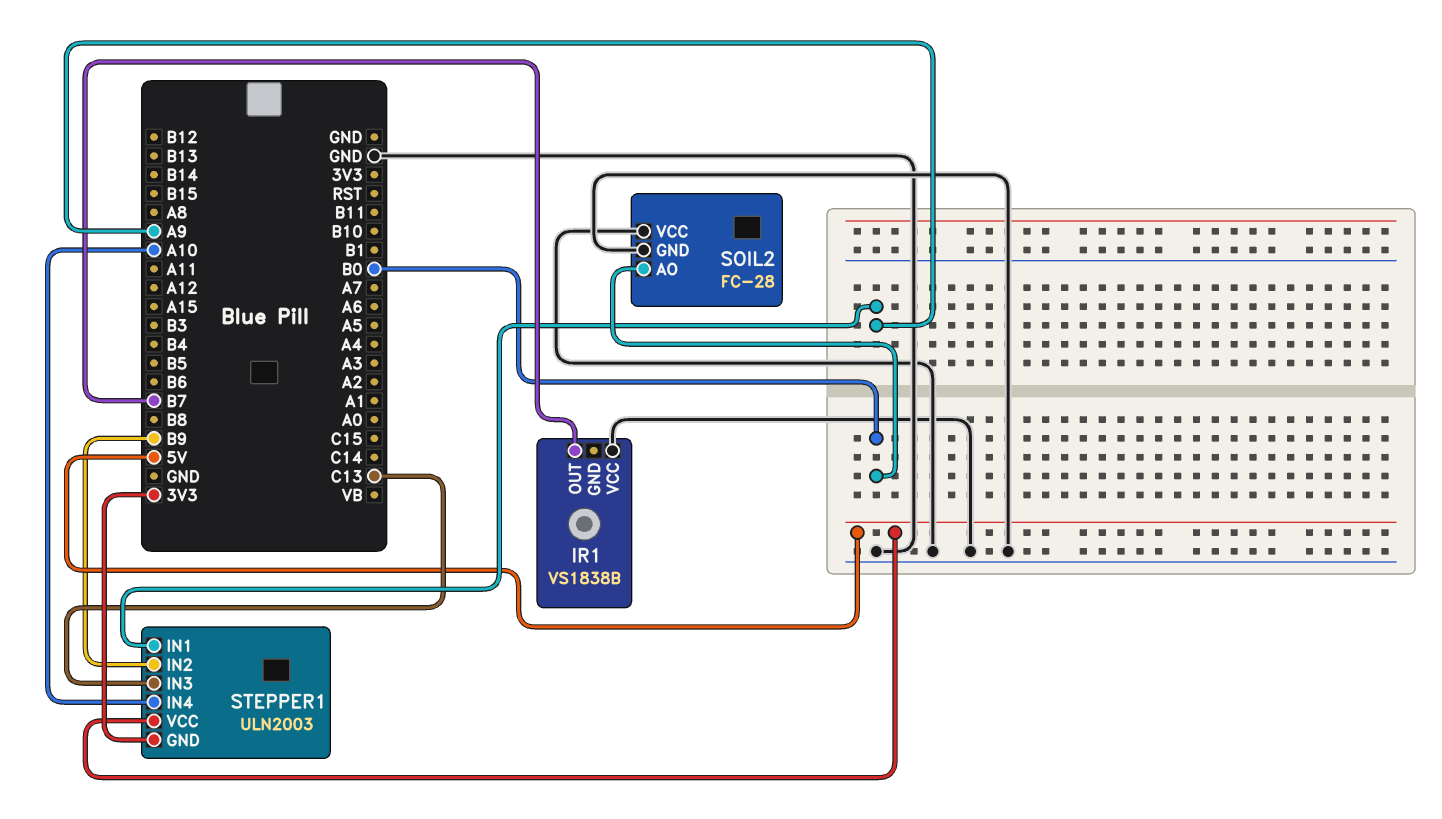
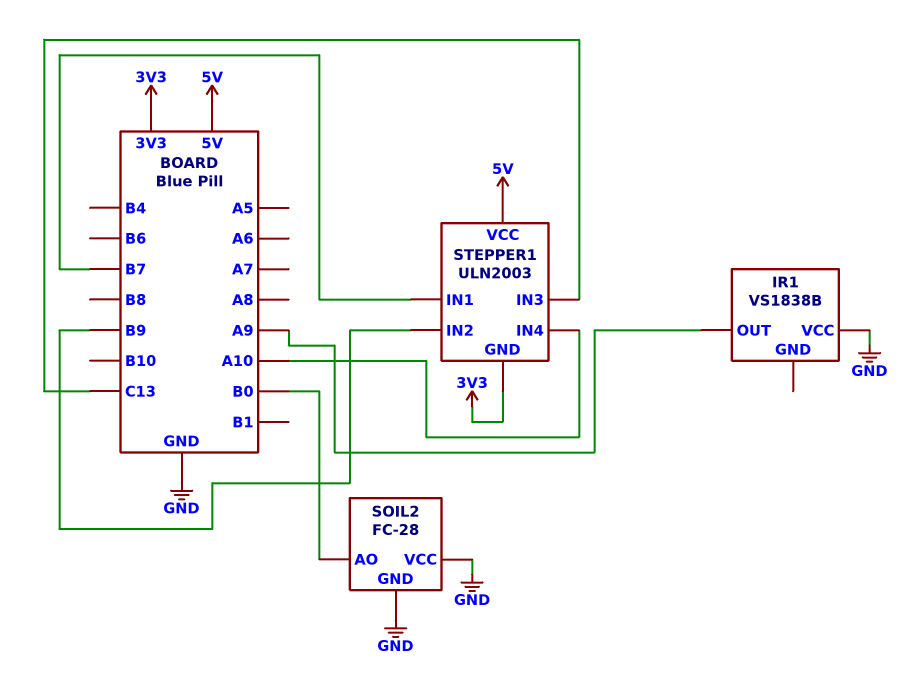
IR1 pin OUT: B7 -> A9
STEPPER1 pin IN1: A9 -> B7

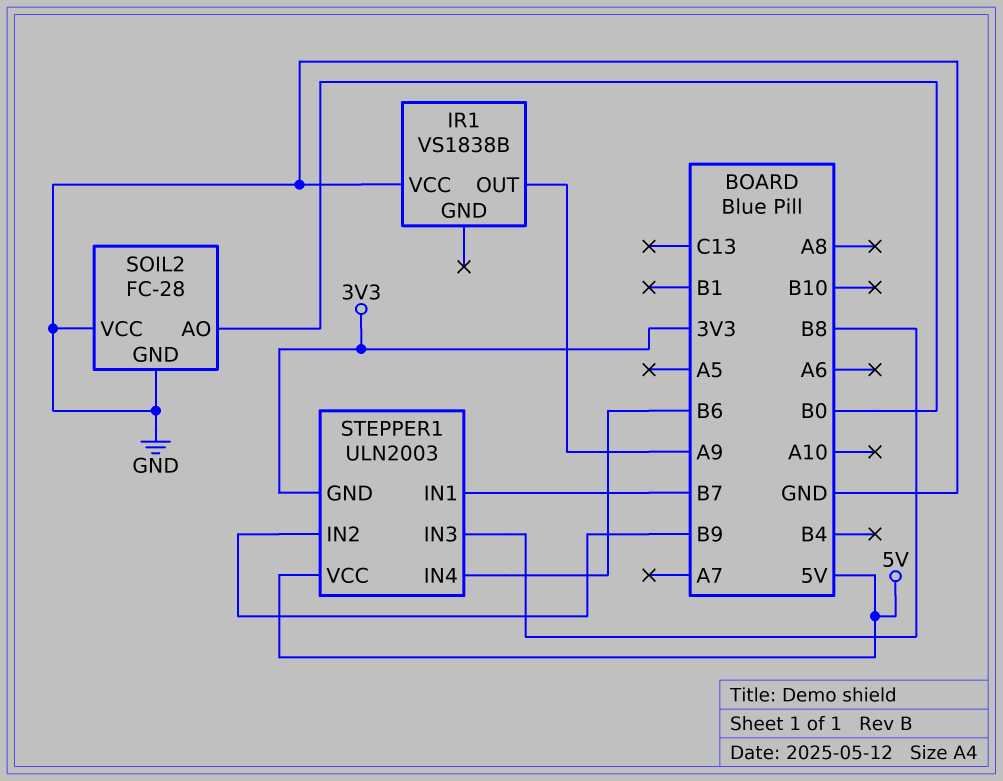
STEPPER1 pin IN3: C13 -> B8
STEPPER1 pin IN4: A10 -> B6

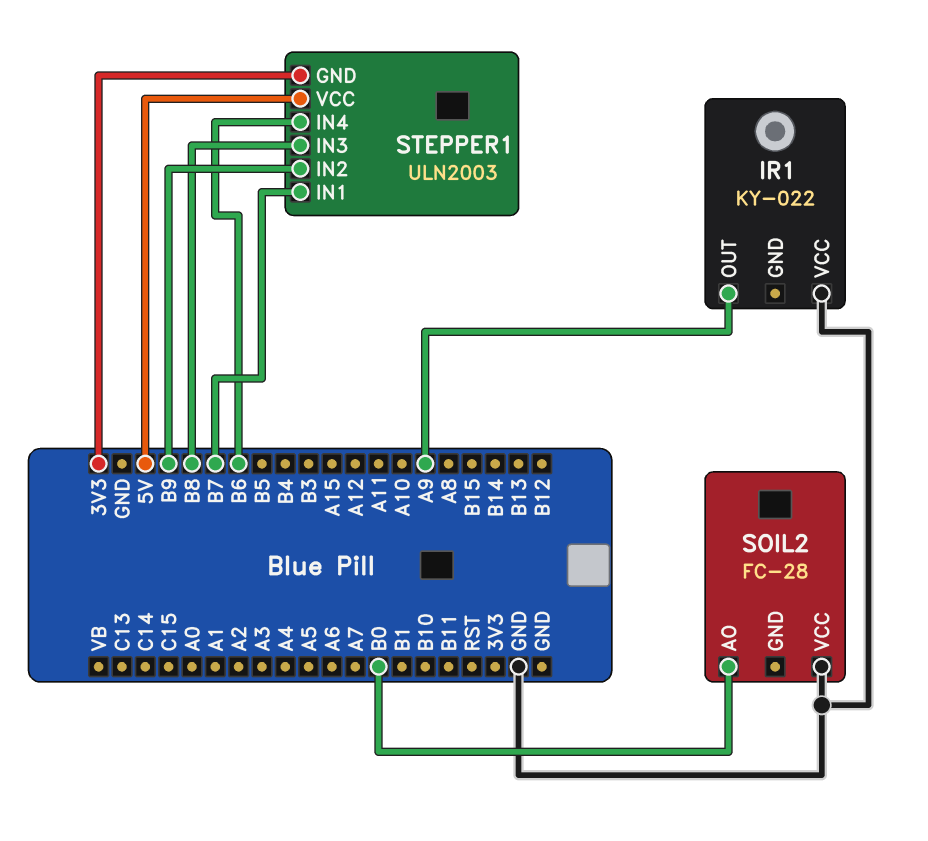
IR1: VS1838B -> KY-022
SOIL2 pin GND: GND -> none

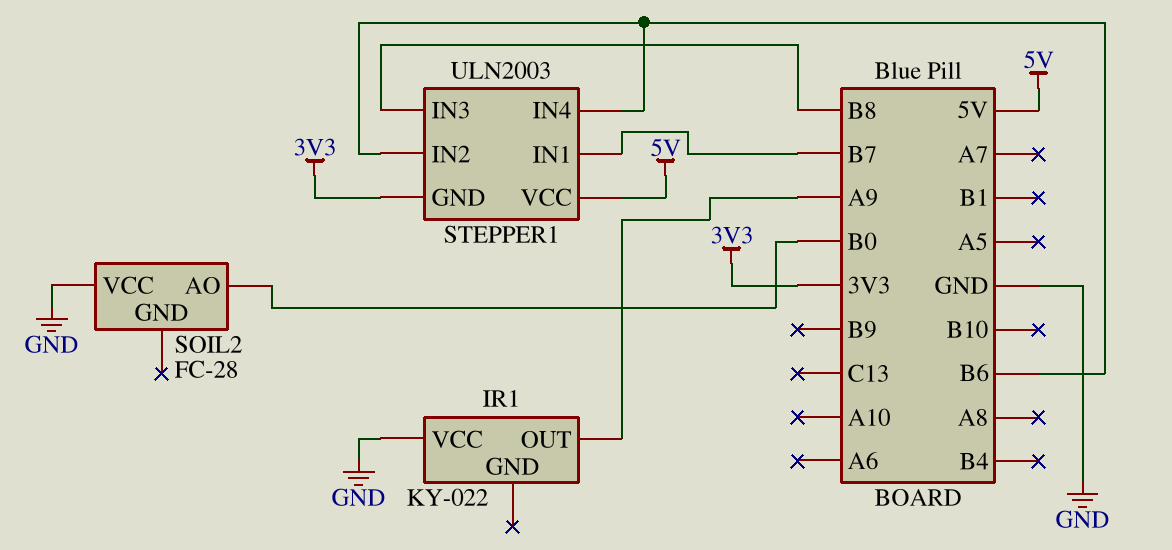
STEPPER1 pin IN2: B9 -> B6

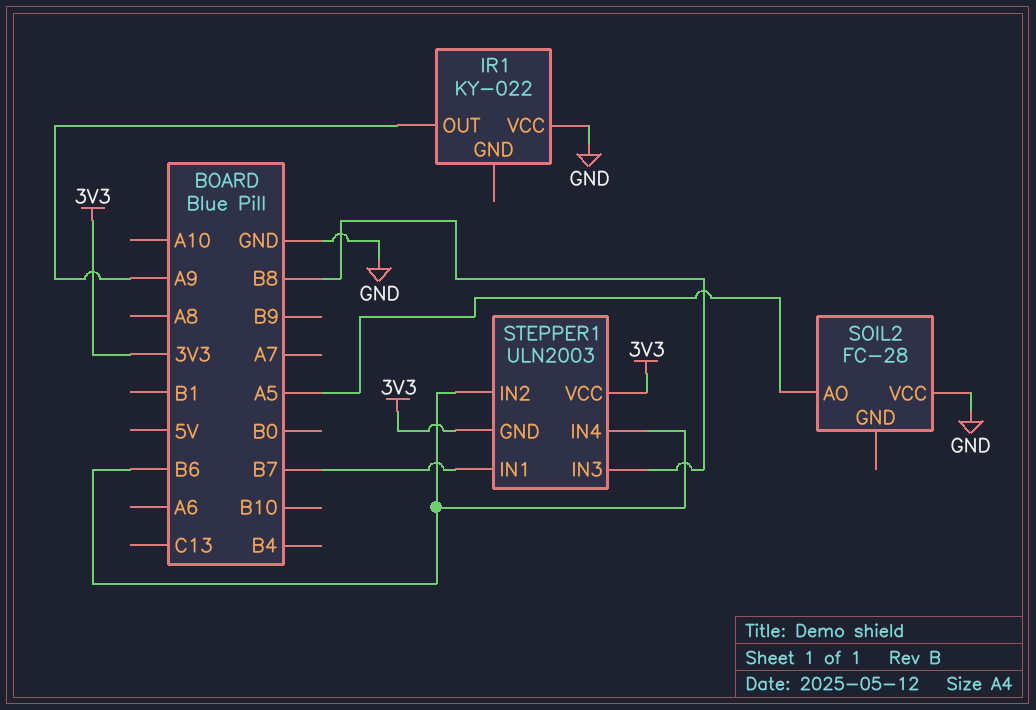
SOIL2 pin AO: B0 -> A5
STEPPER1 pin VCC: 5V -> 3V3

